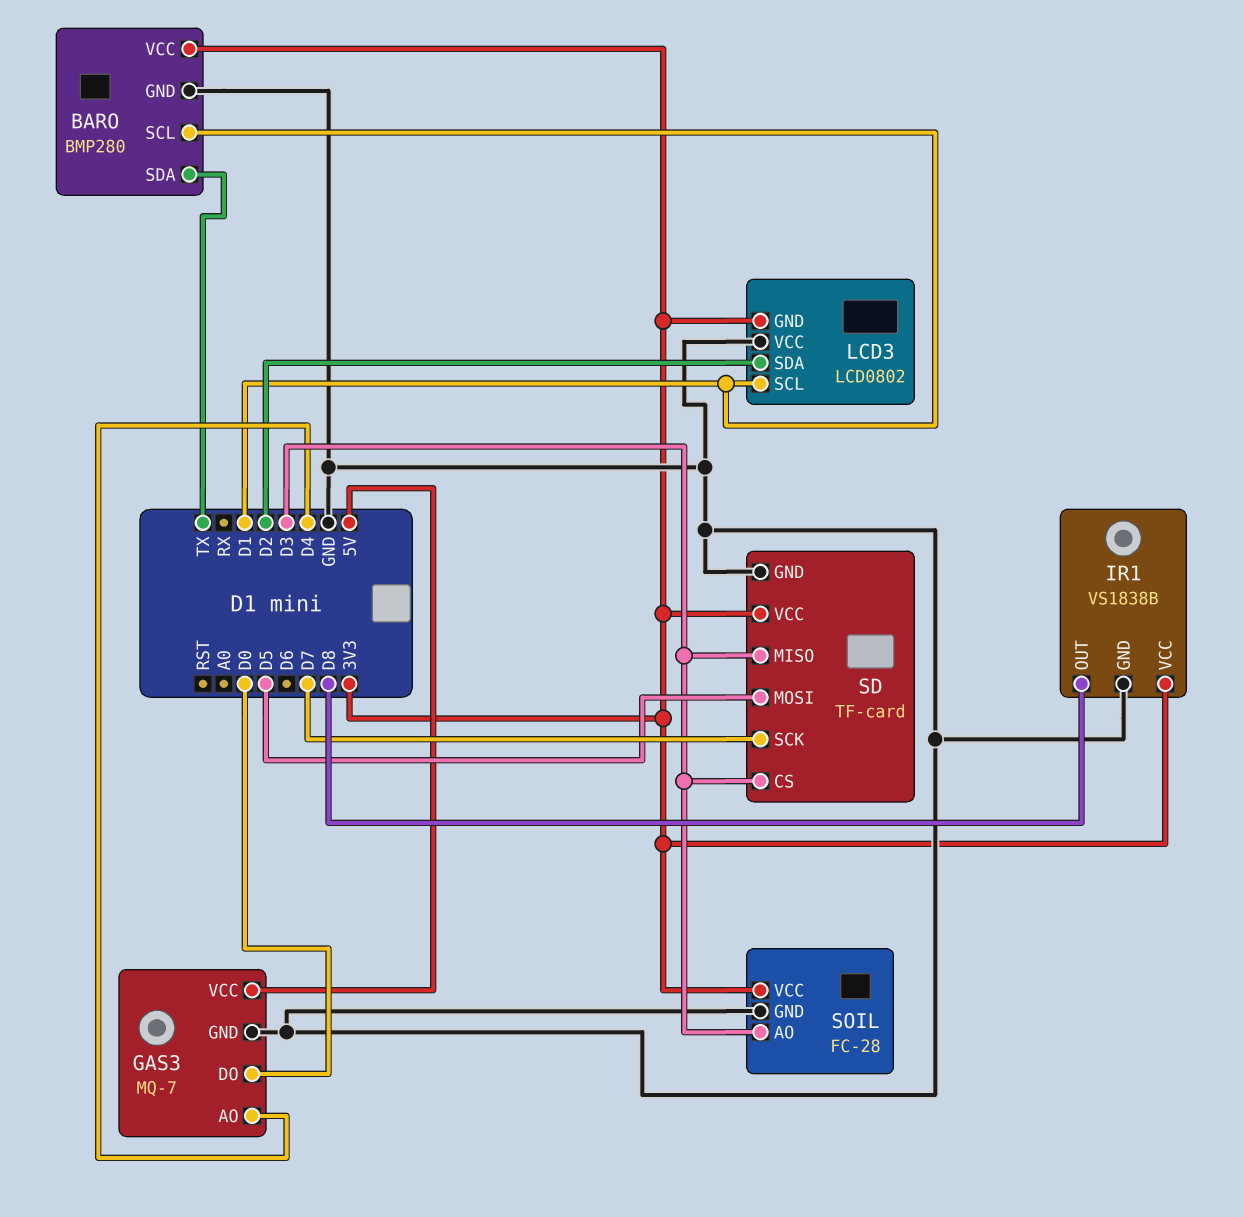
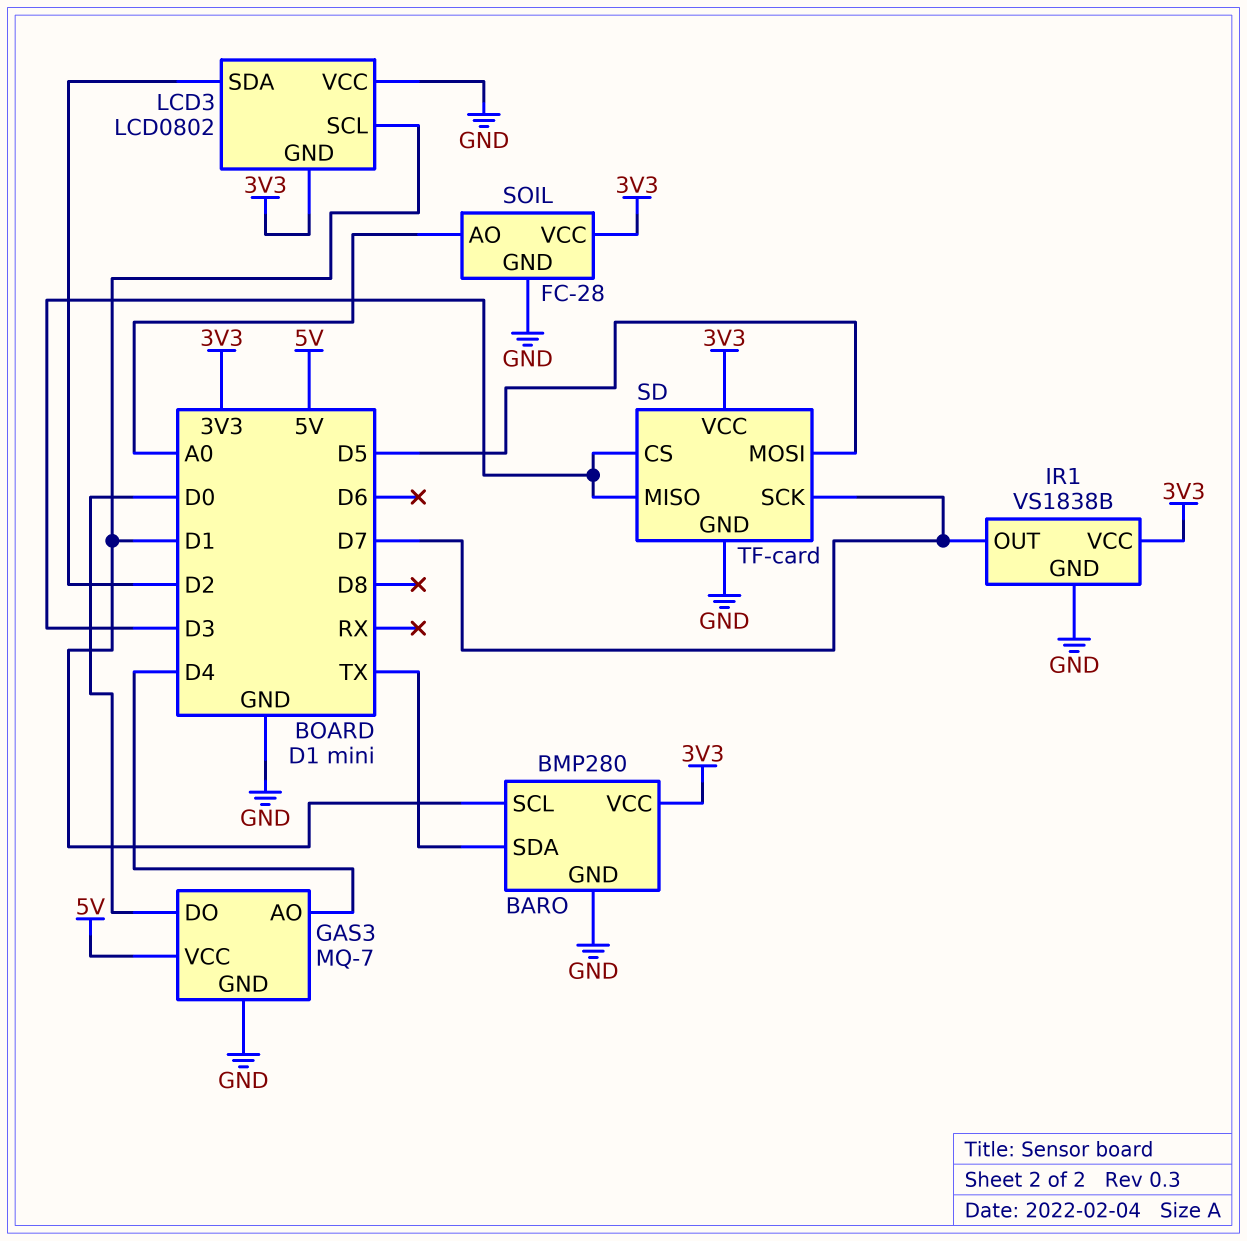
IR1 pin OUT: D8 -> D7
SOIL pin AO: D3 -> A0

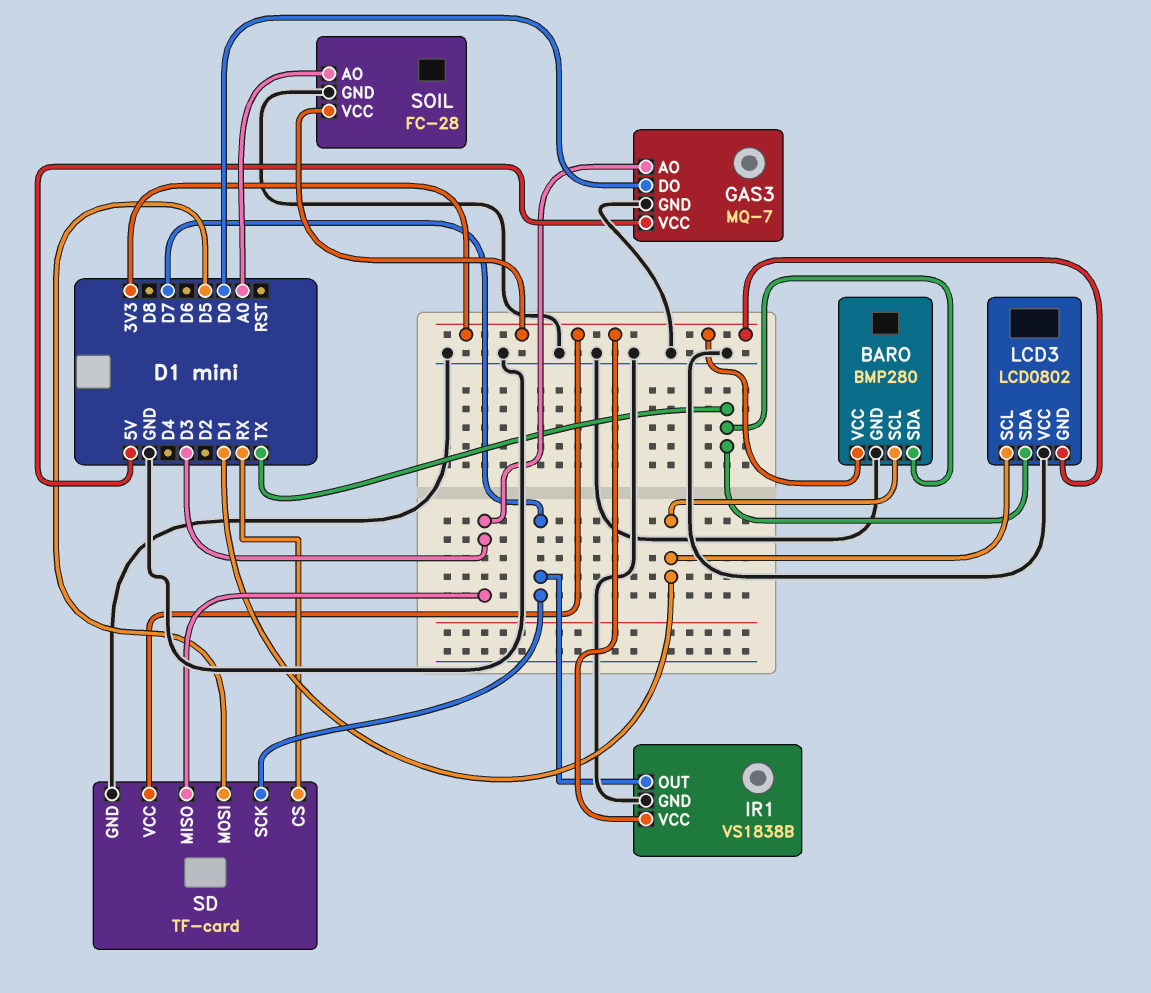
GAS3 pin AO: D4 -> D3
LCD3 pin SDA: D2 -> TX
SD pin CS: D3 -> RX

